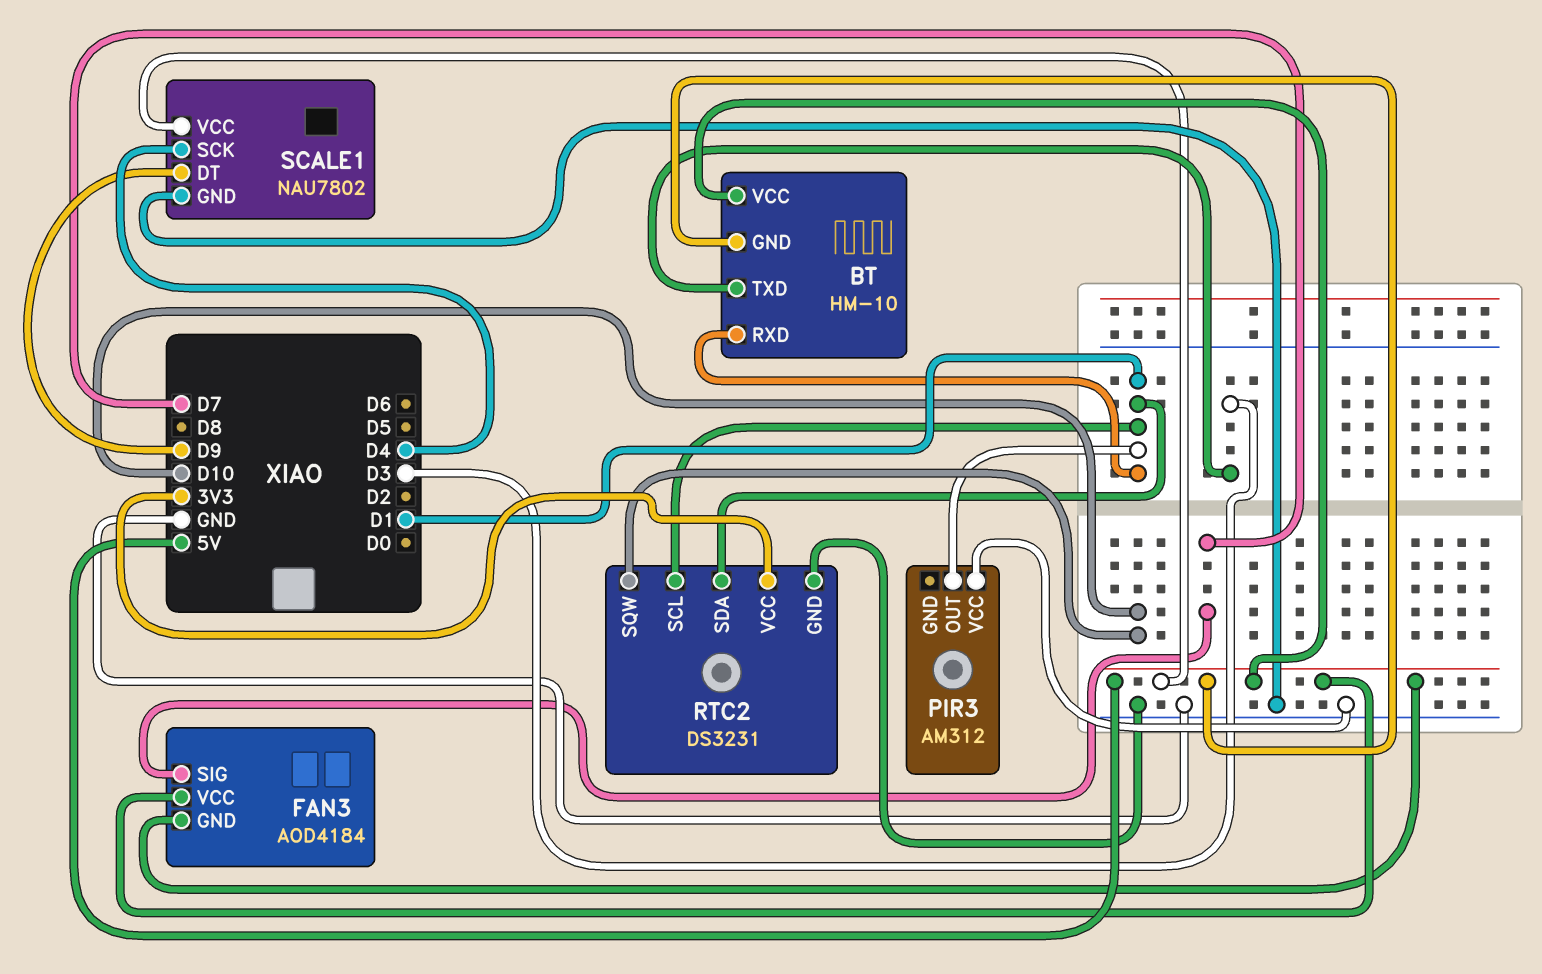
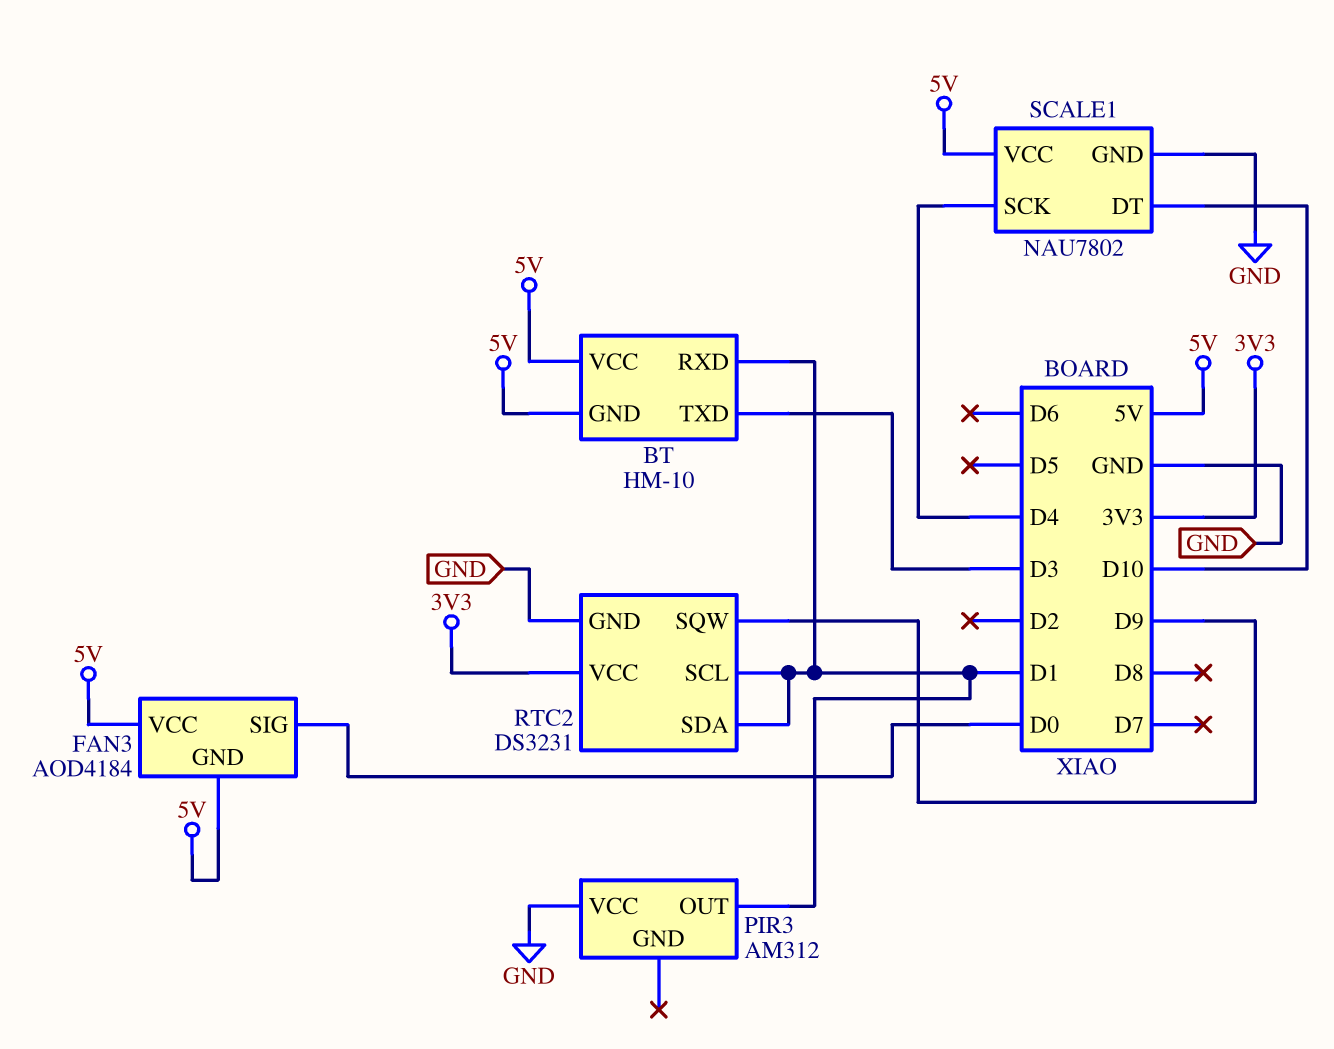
FAN3 pin SIG: D7 -> D0
RTC2 pin SQW: D10 -> D9
SCALE1 pin DT: D9 -> D10

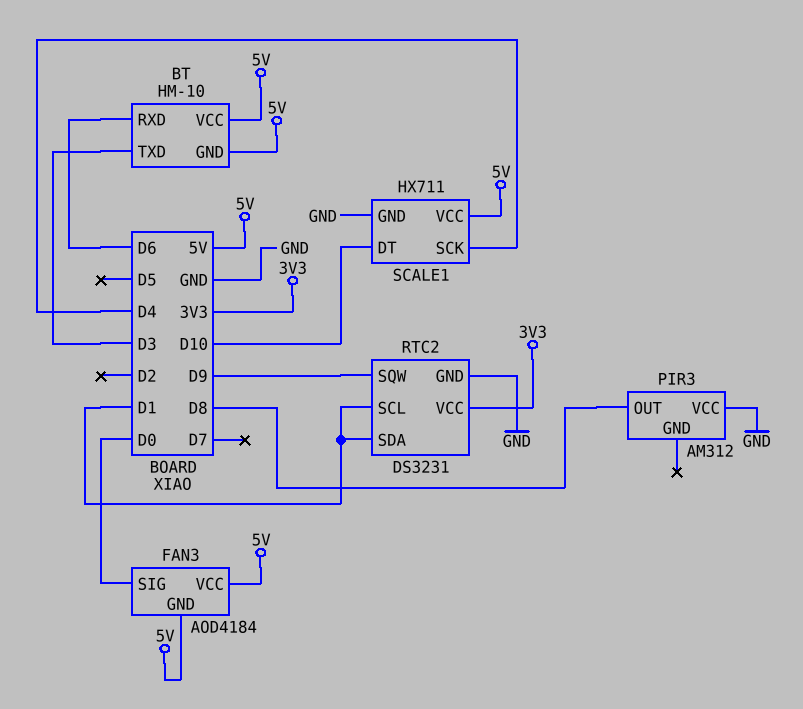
BT pin RXD: D1 -> D6
PIR3 pin OUT: D1 -> D8
SCALE1: NAU7802 -> HX711

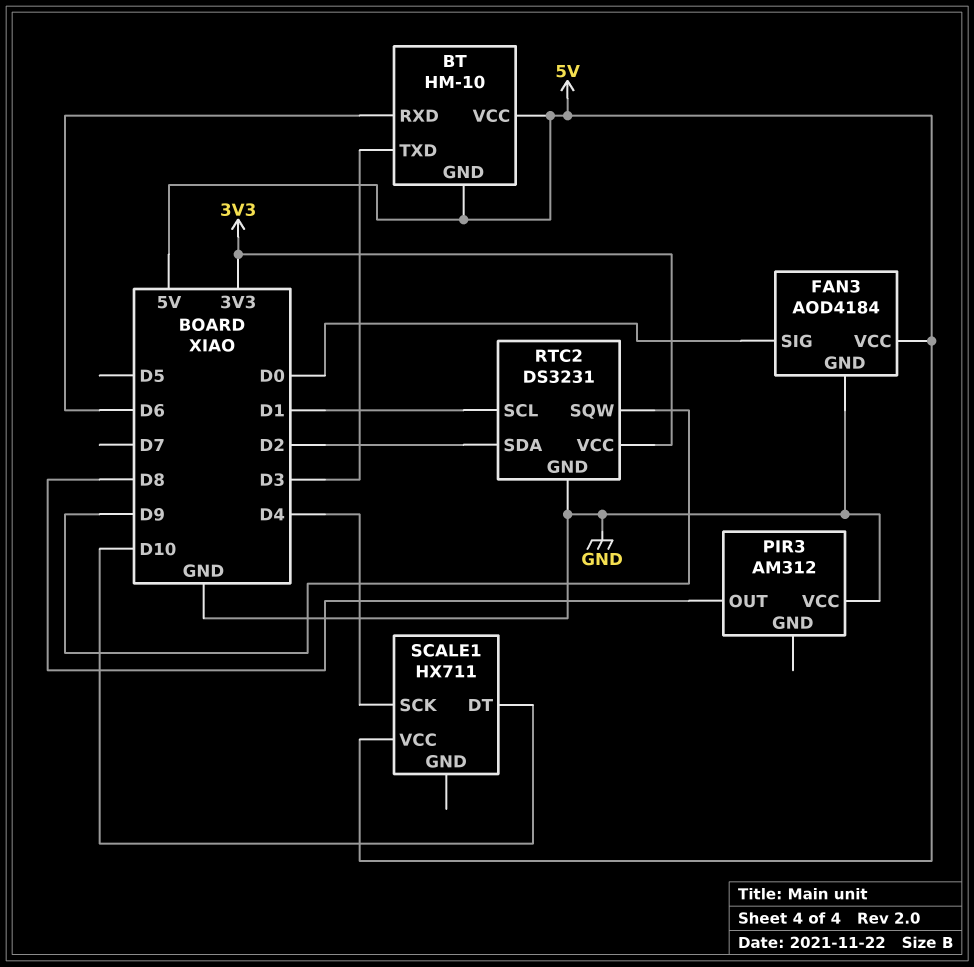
FAN3 pin GND: 5V -> GND
RTC2 pin SDA: D1 -> D2
SCALE1 pin GND: GND -> none

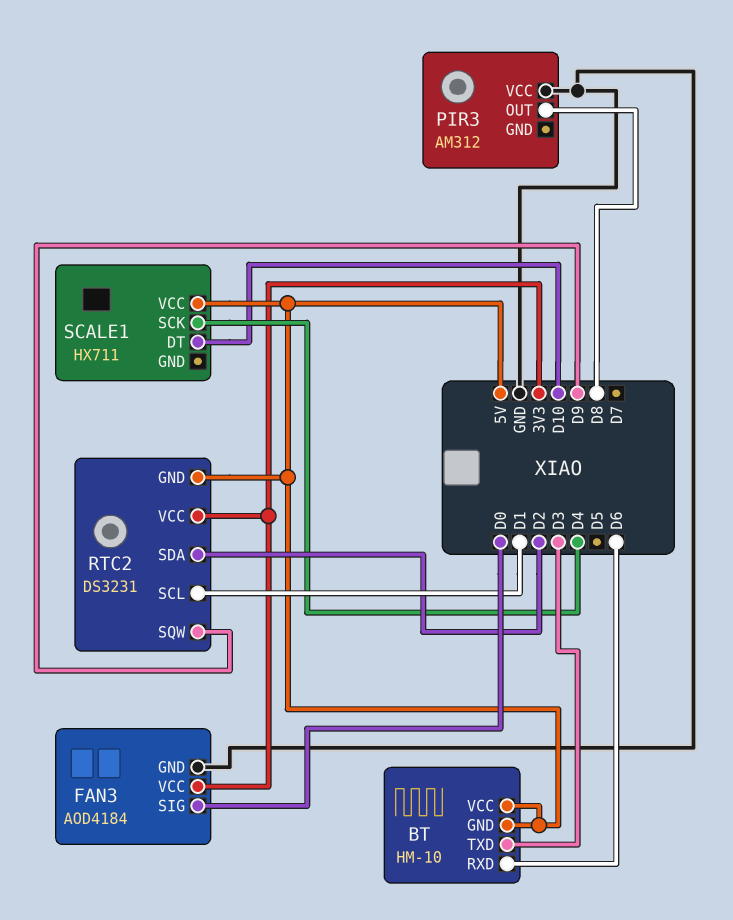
FAN3 pin VCC: 5V -> 3V3
RTC2 pin GND: GND -> 5V

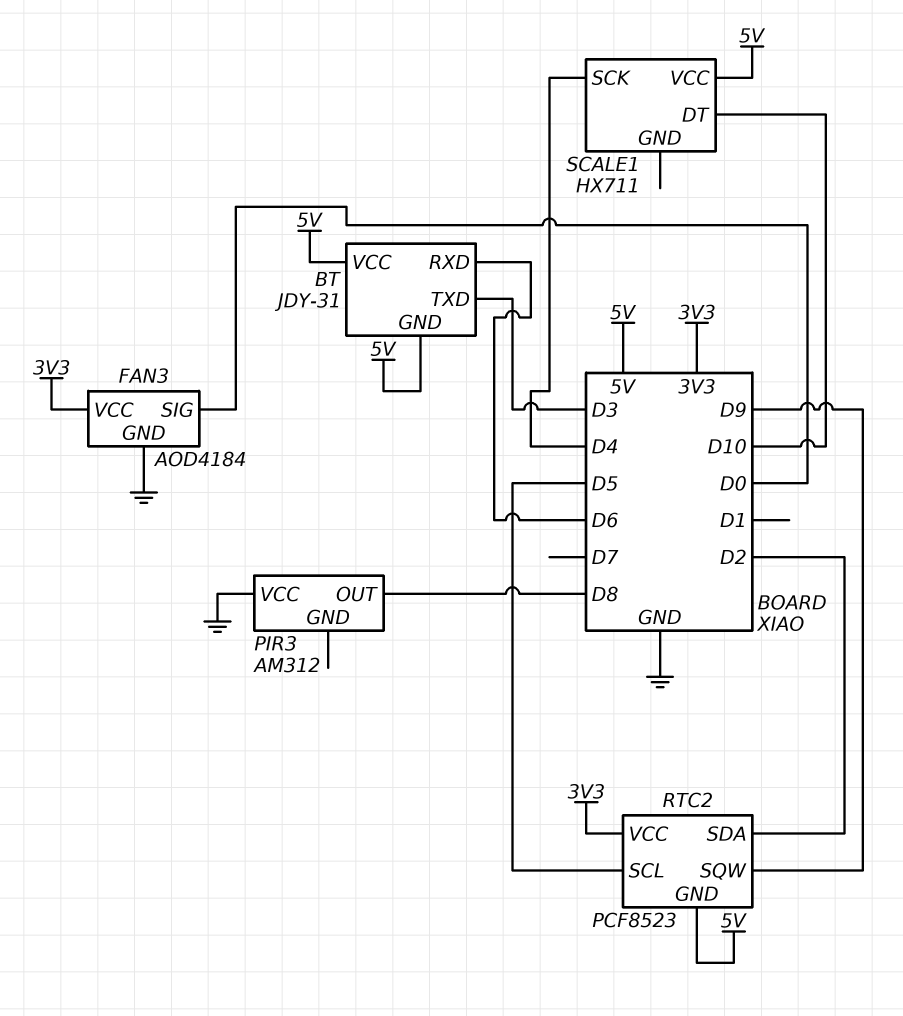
BT: HM-10 -> JDY-31
RTC2: DS3231 -> PCF8523
RTC2 pin SCL: D1 -> D5

